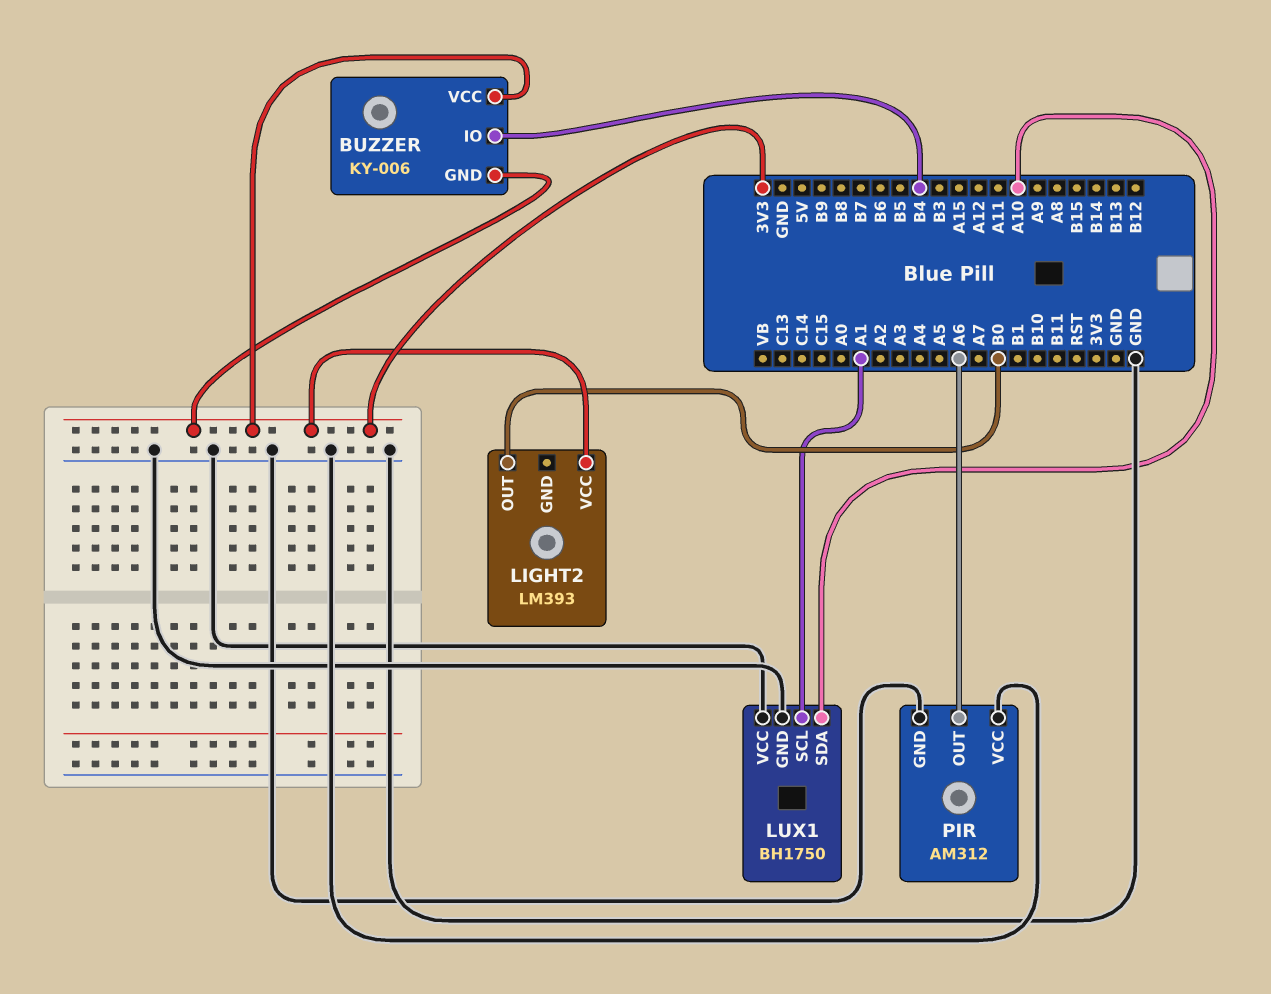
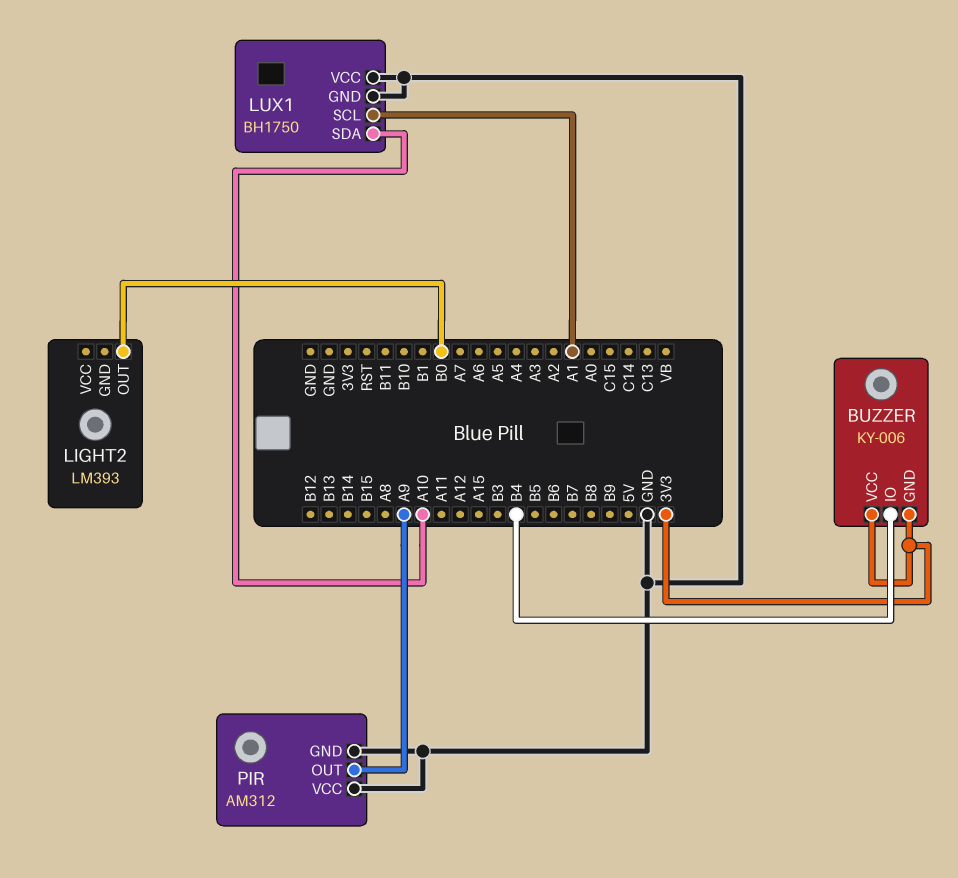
LIGHT2 pin VCC: 3V3 -> none
PIR pin OUT: A6 -> A9

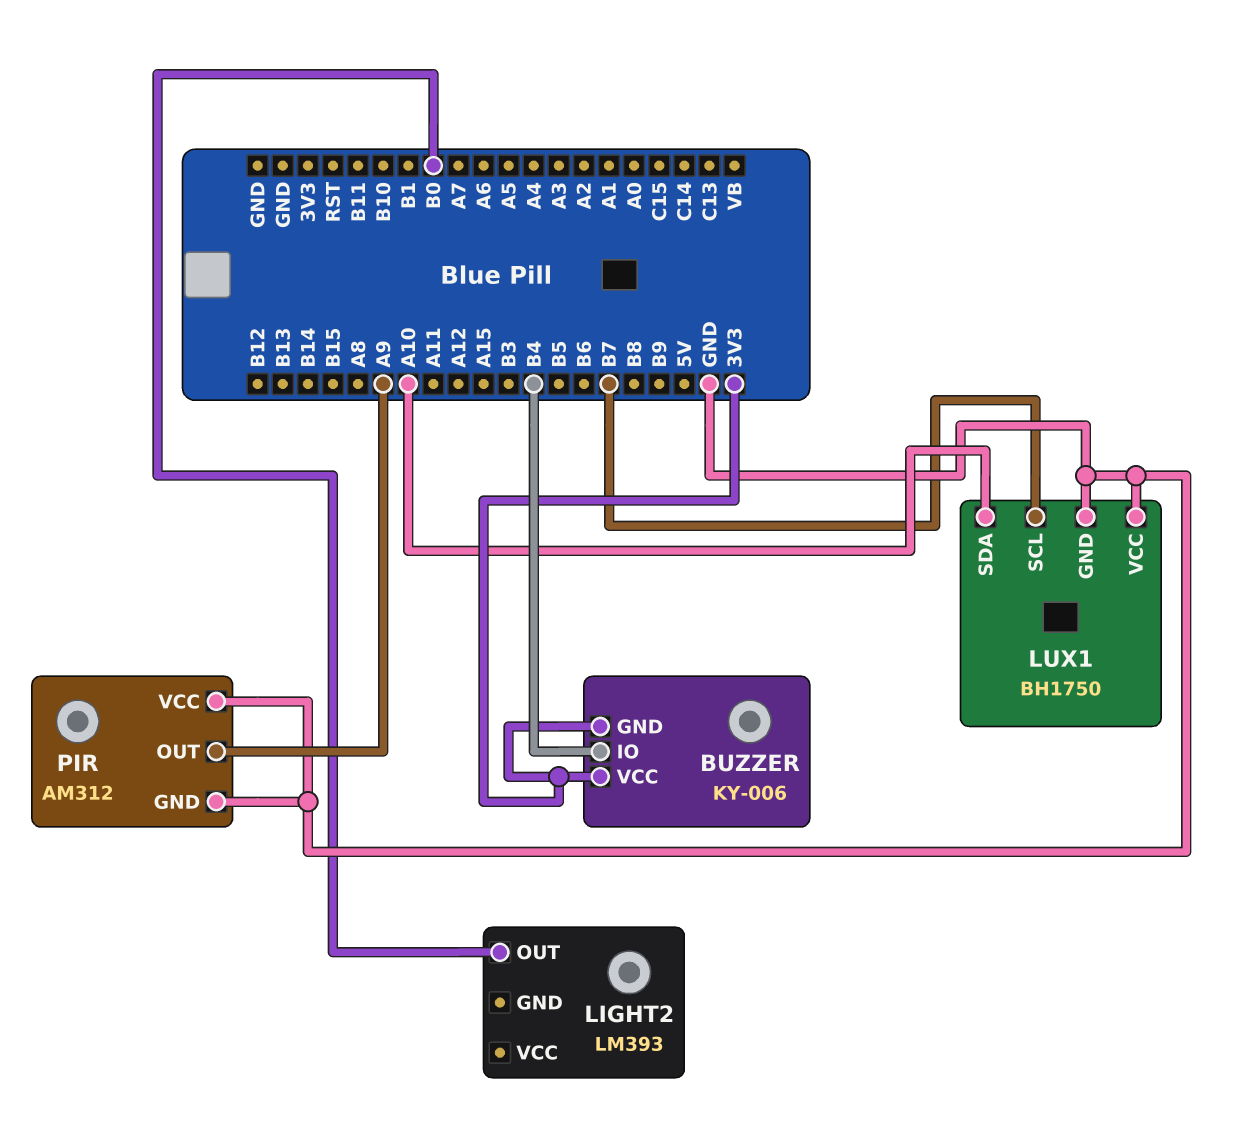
LUX1 pin SCL: A1 -> B7

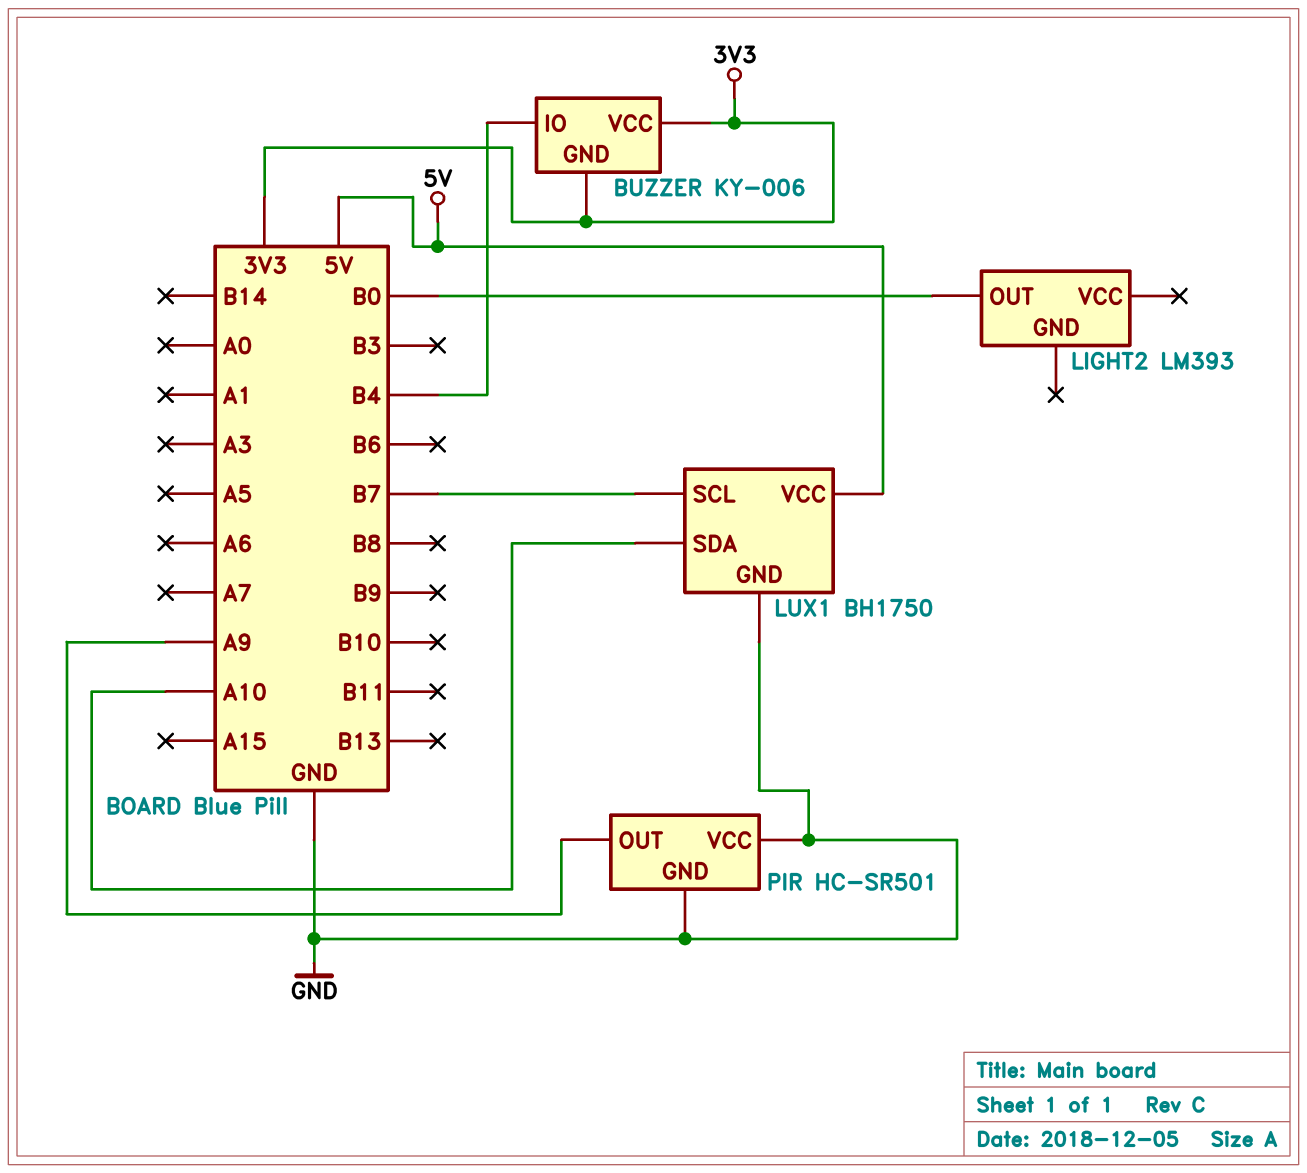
LUX1 pin VCC: GND -> 5V
PIR: AM312 -> HC-SR501

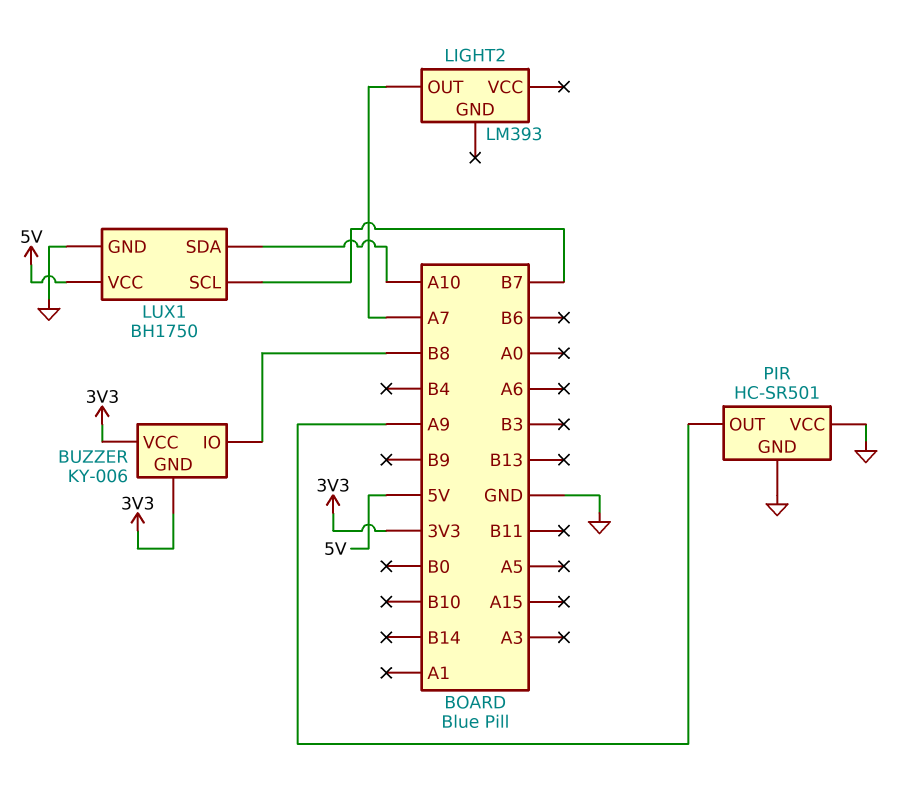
BUZZER pin IO: B4 -> B8
LIGHT2 pin OUT: B0 -> A7

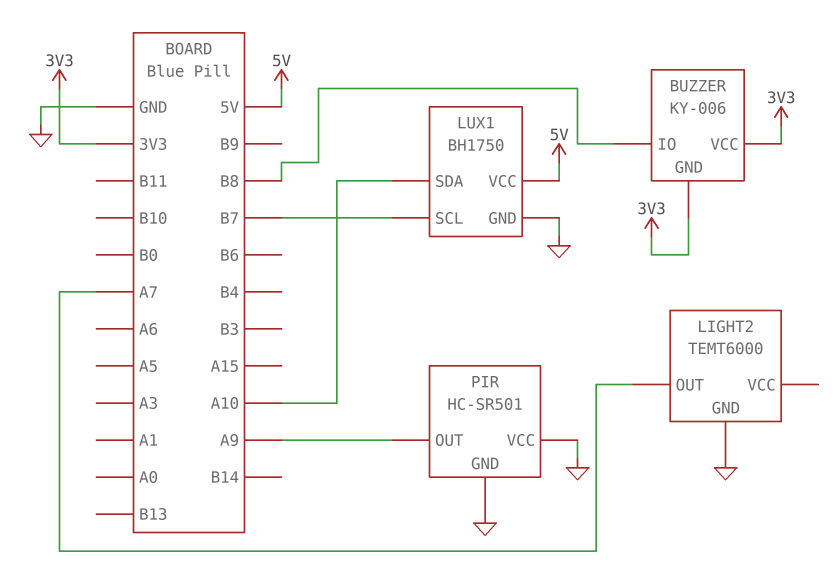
LIGHT2: LM393 -> TEMT6000
LIGHT2 pin GND: none -> GND

